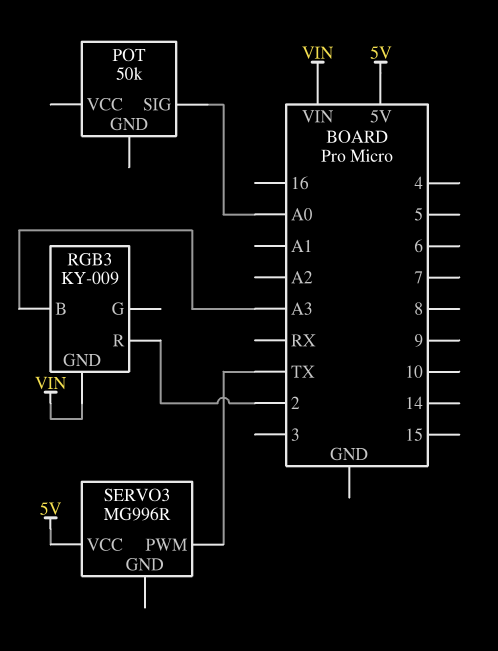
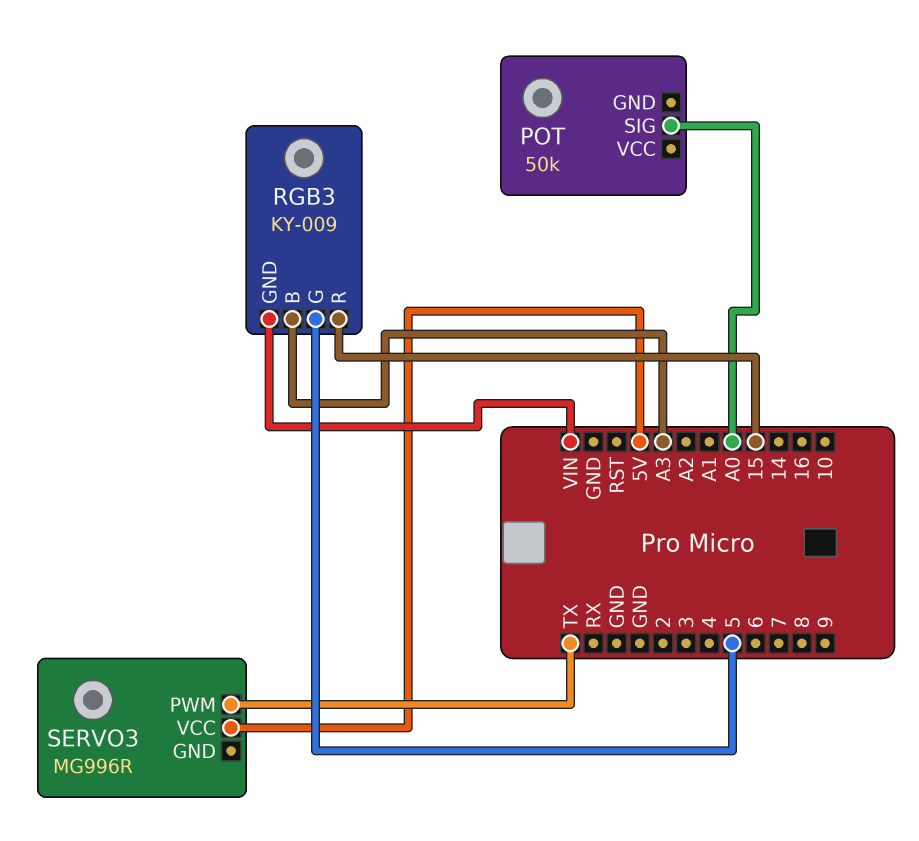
RGB3 pin G: none -> 5
RGB3 pin R: 2 -> 15

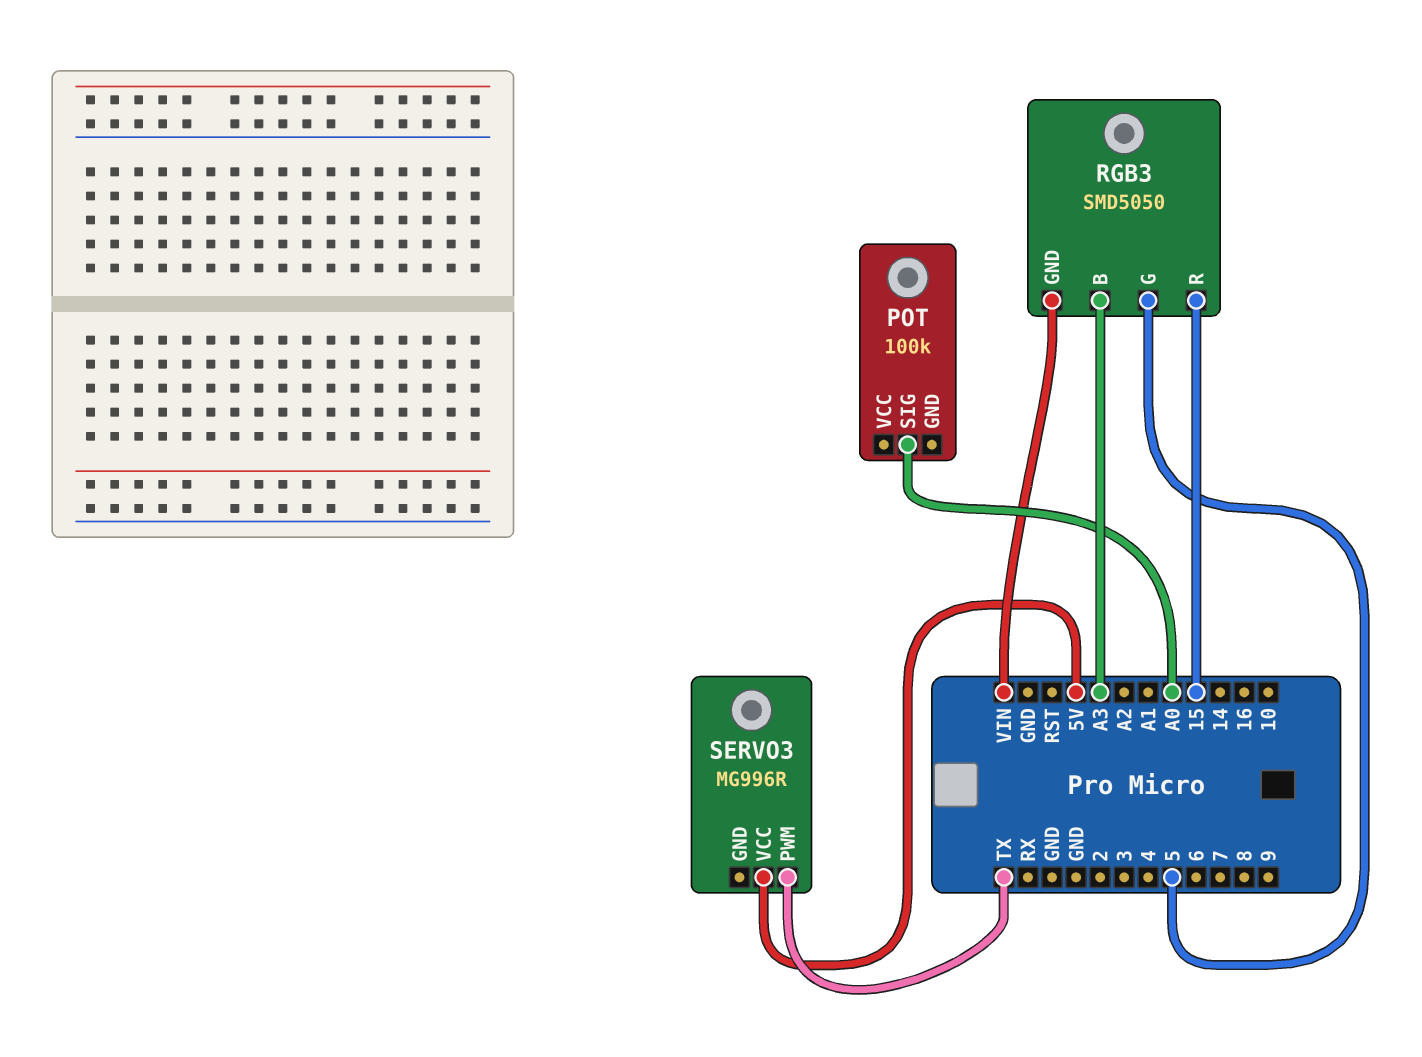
POT: 50k -> 100k
RGB3: KY-009 -> SMD5050

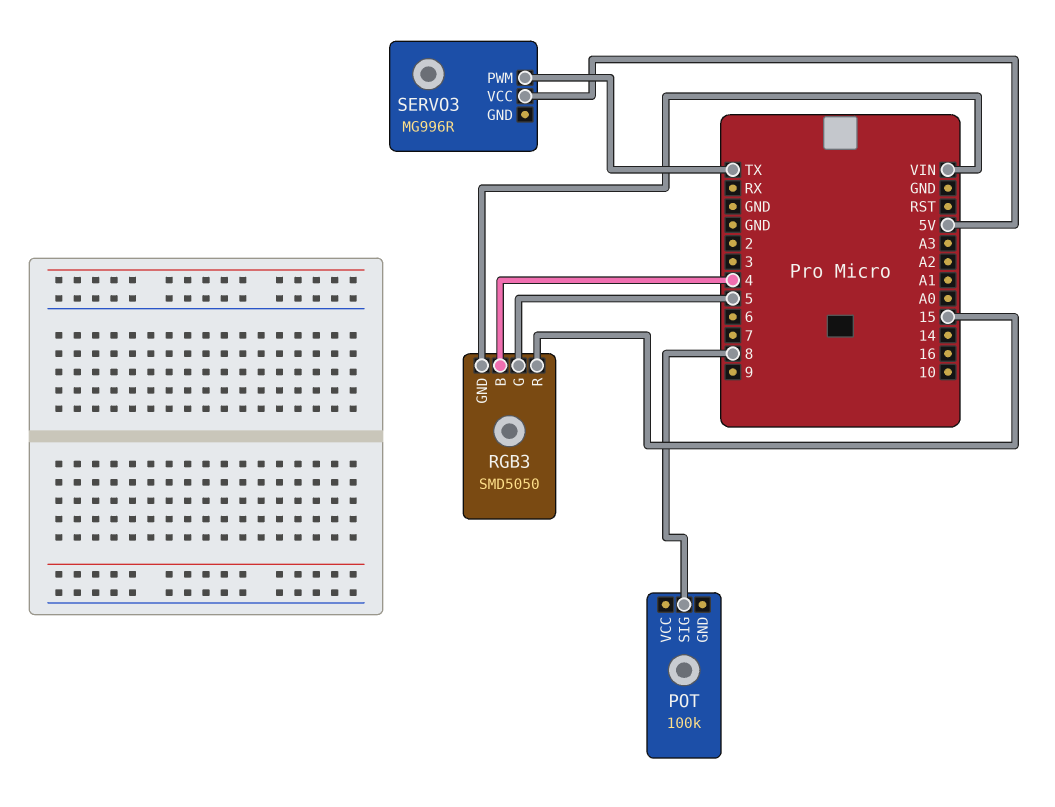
POT pin SIG: A0 -> 8
RGB3 pin B: A3 -> 4

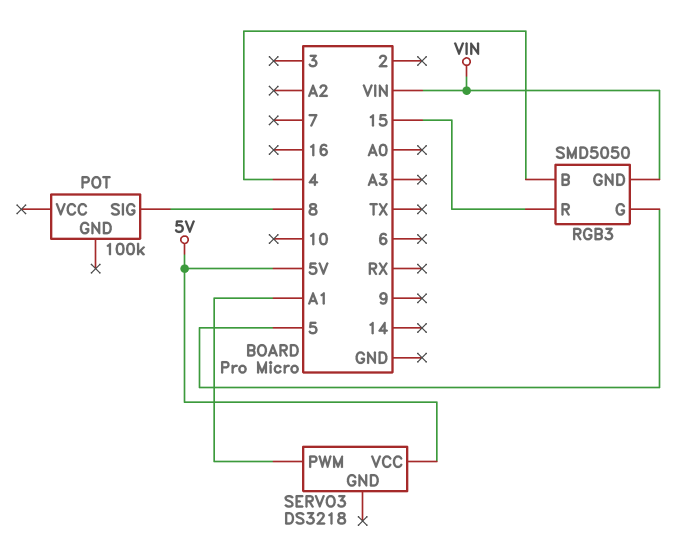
SERVO3: MG996R -> DS3218
SERVO3 pin PWM: TX -> A1

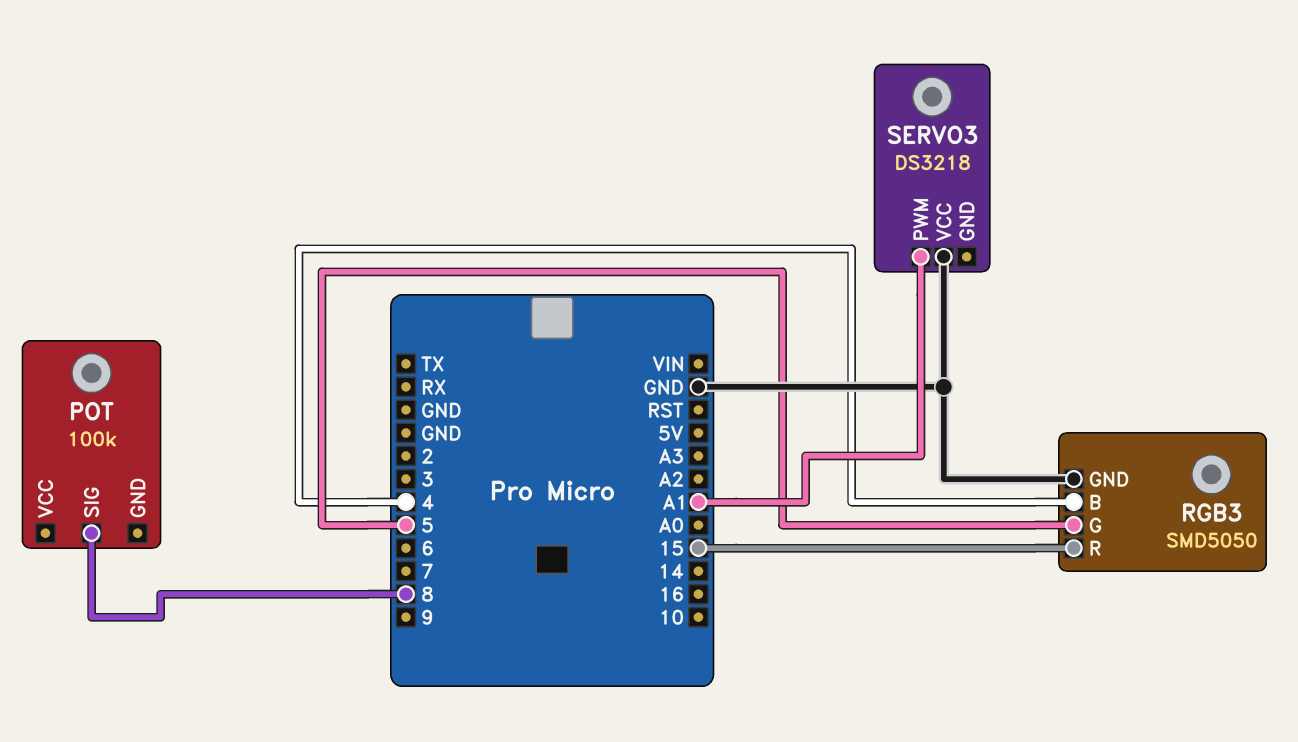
RGB3 pin GND: VIN -> GND
SERVO3 pin VCC: 5V -> GND

